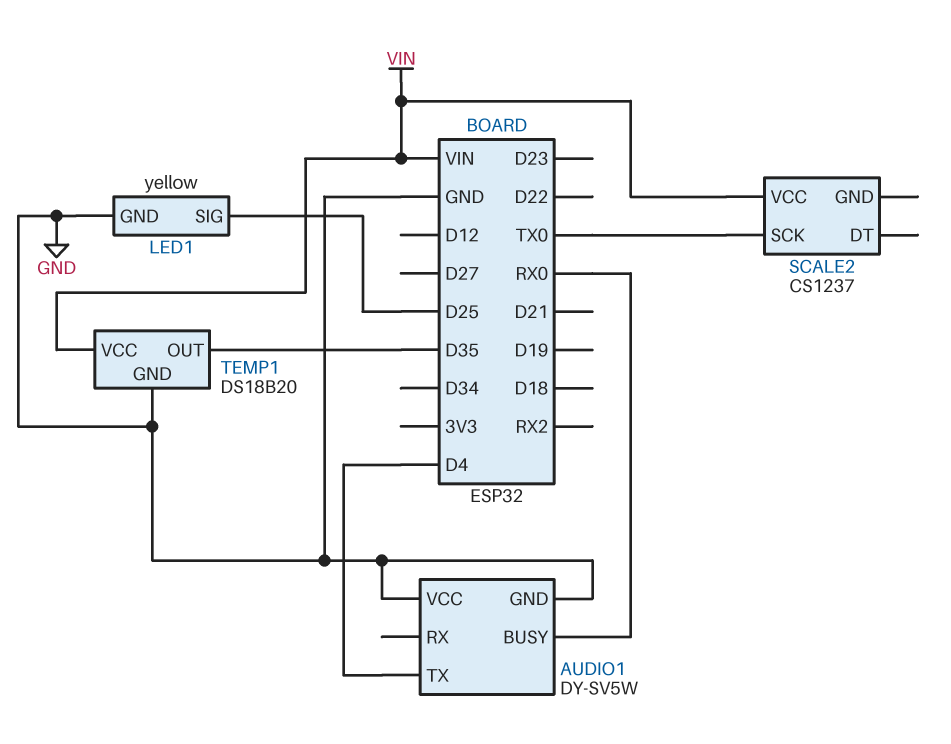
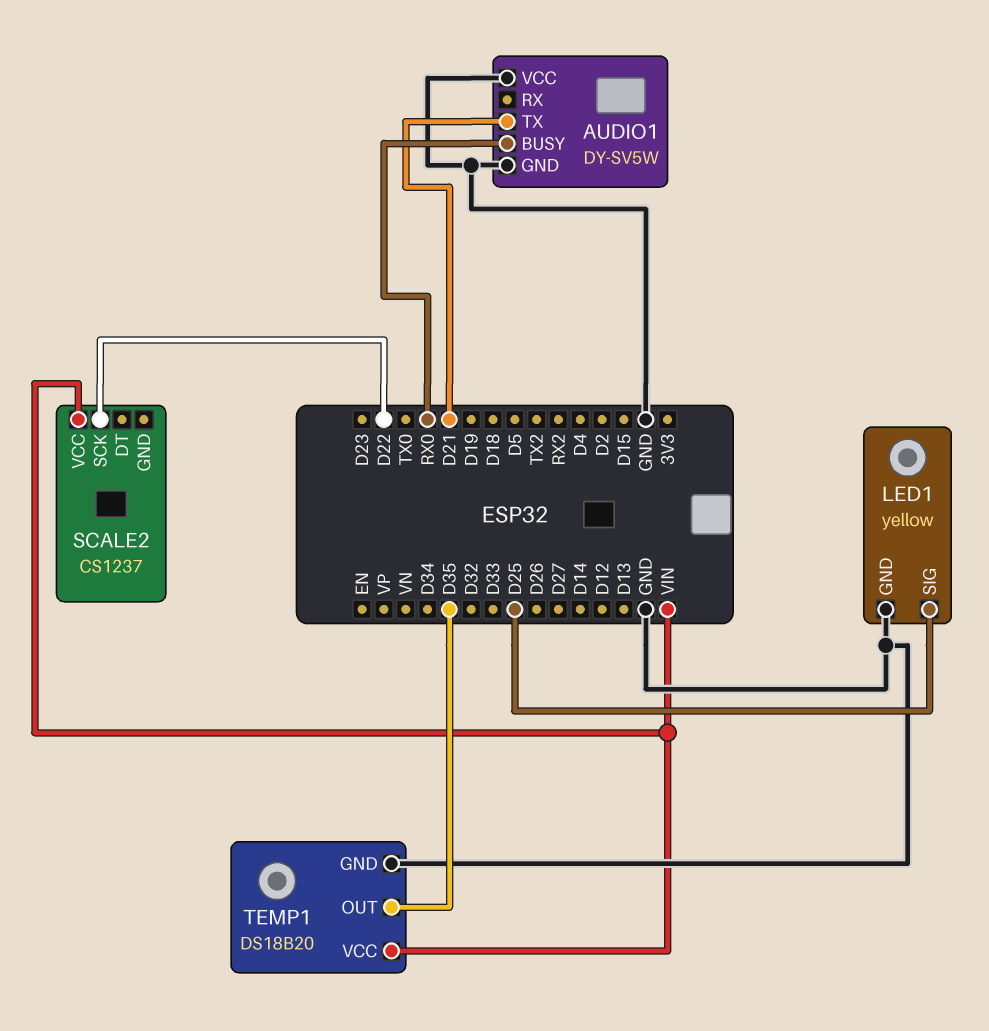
AUDIO1 pin TX: D4 -> D21
SCALE2 pin SCK: TX0 -> D22

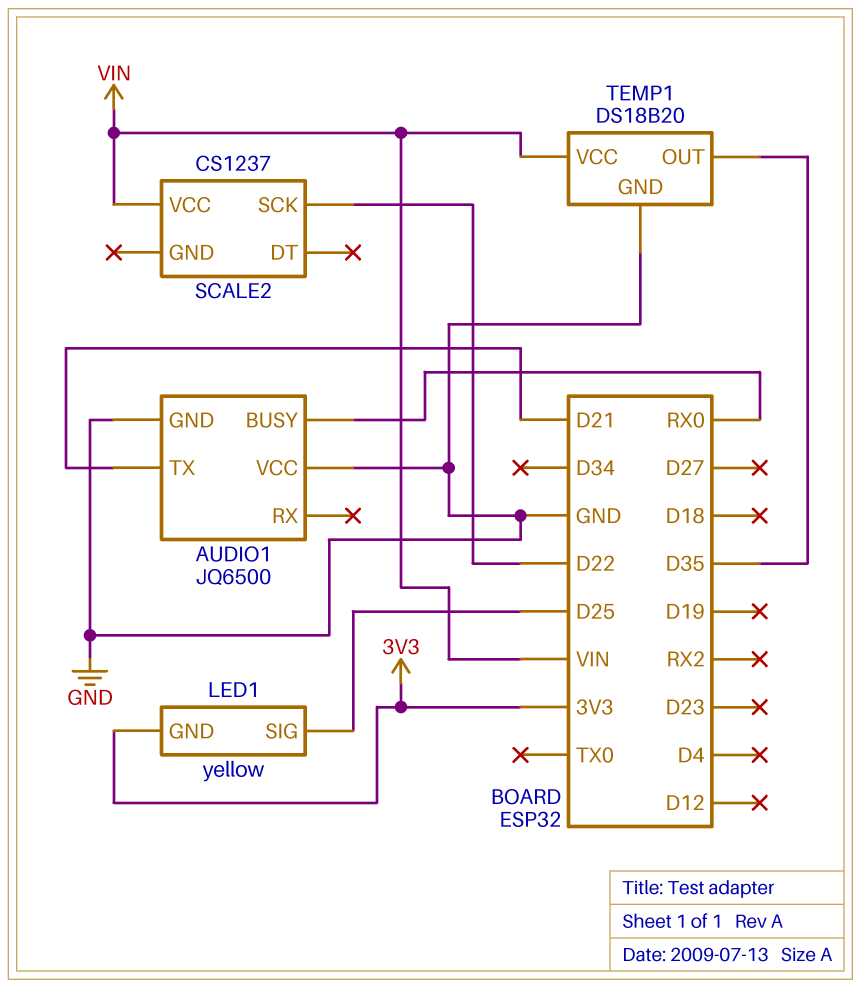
AUDIO1: DY-SV5W -> JQ6500
LED1 pin GND: GND -> 3V3

